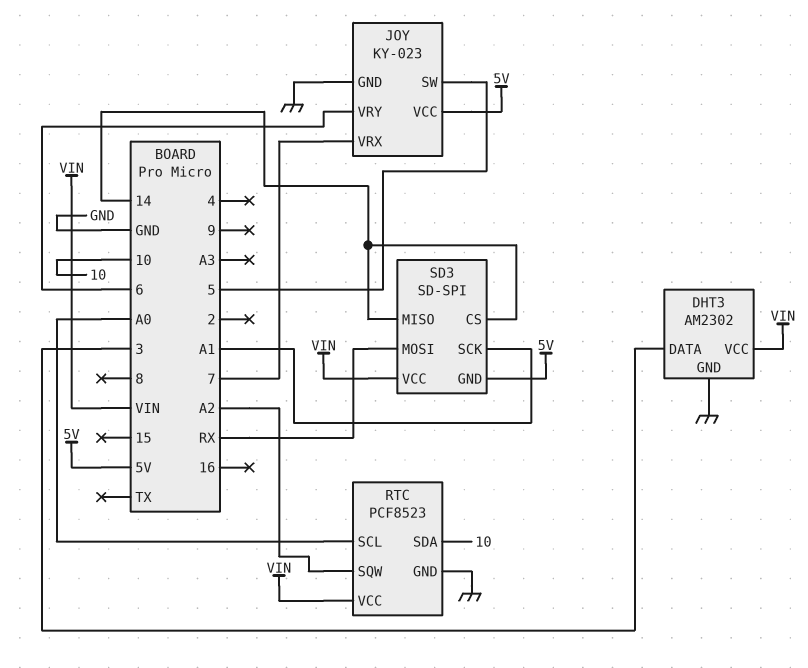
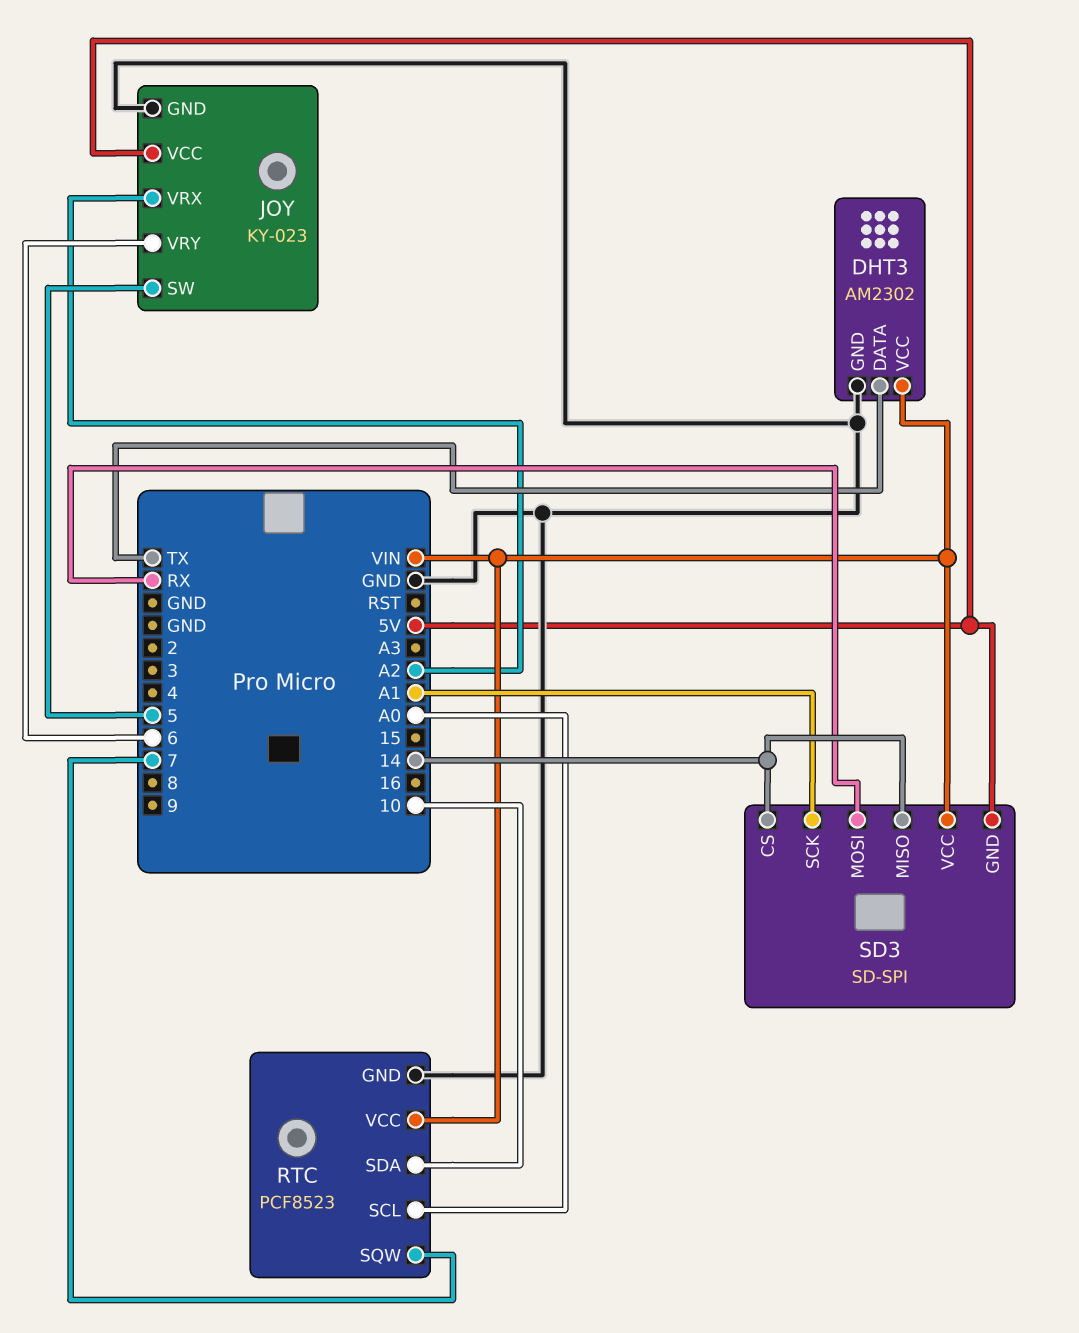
DHT3 pin DATA: 3 -> TX
JOY pin VRX: 7 -> A2
RTC pin SQW: A2 -> 7

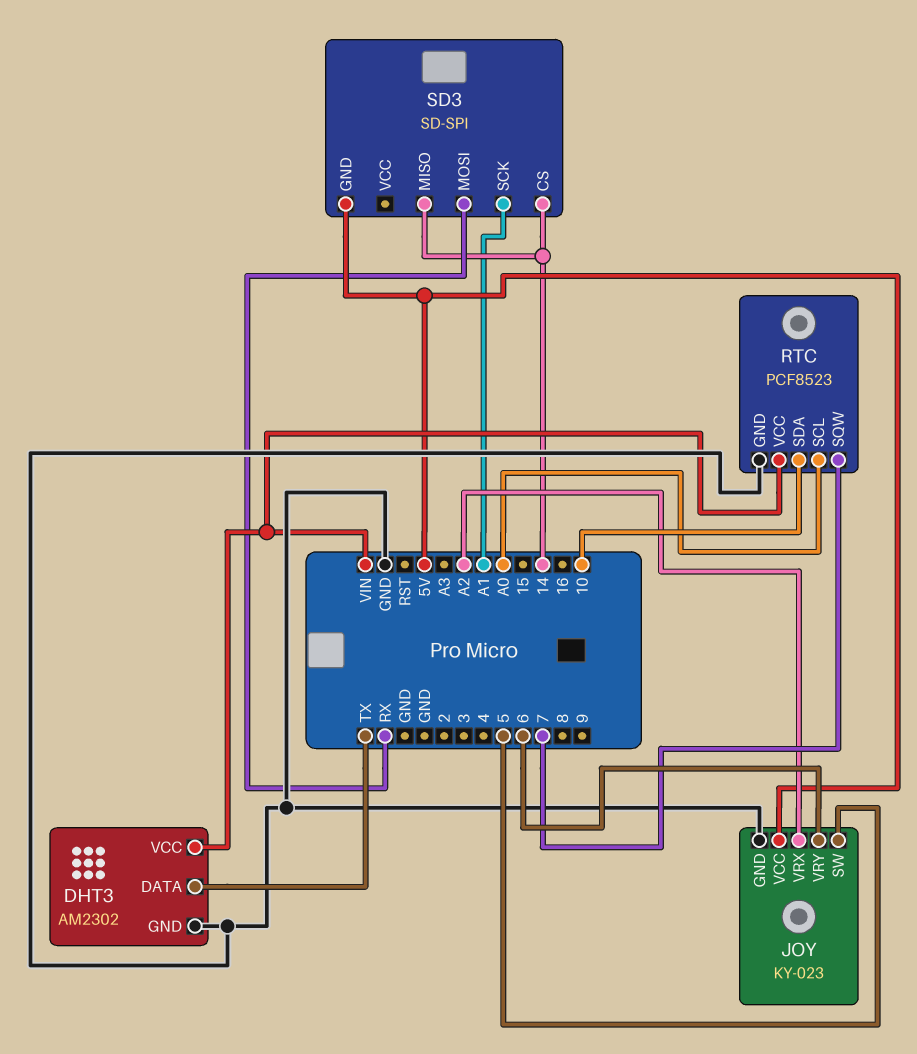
SD3 pin VCC: VIN -> none

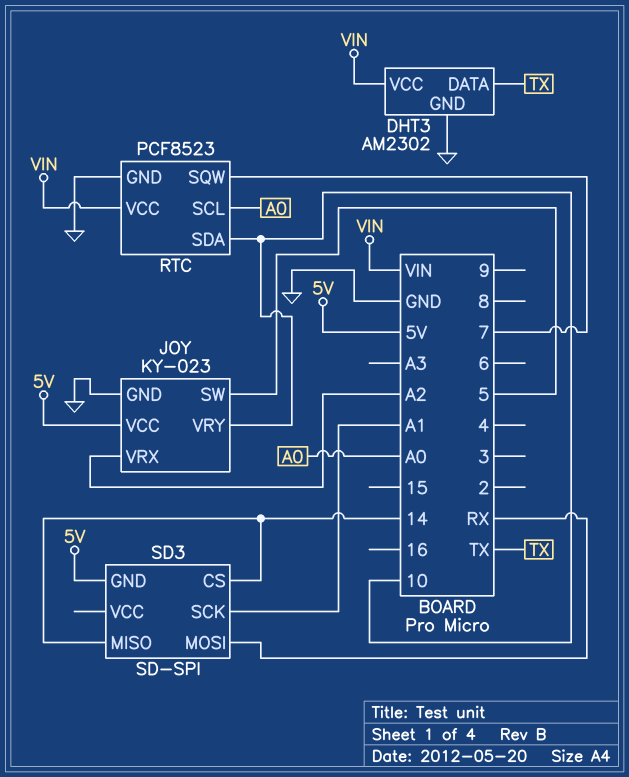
JOY pin VRY: 6 -> 10

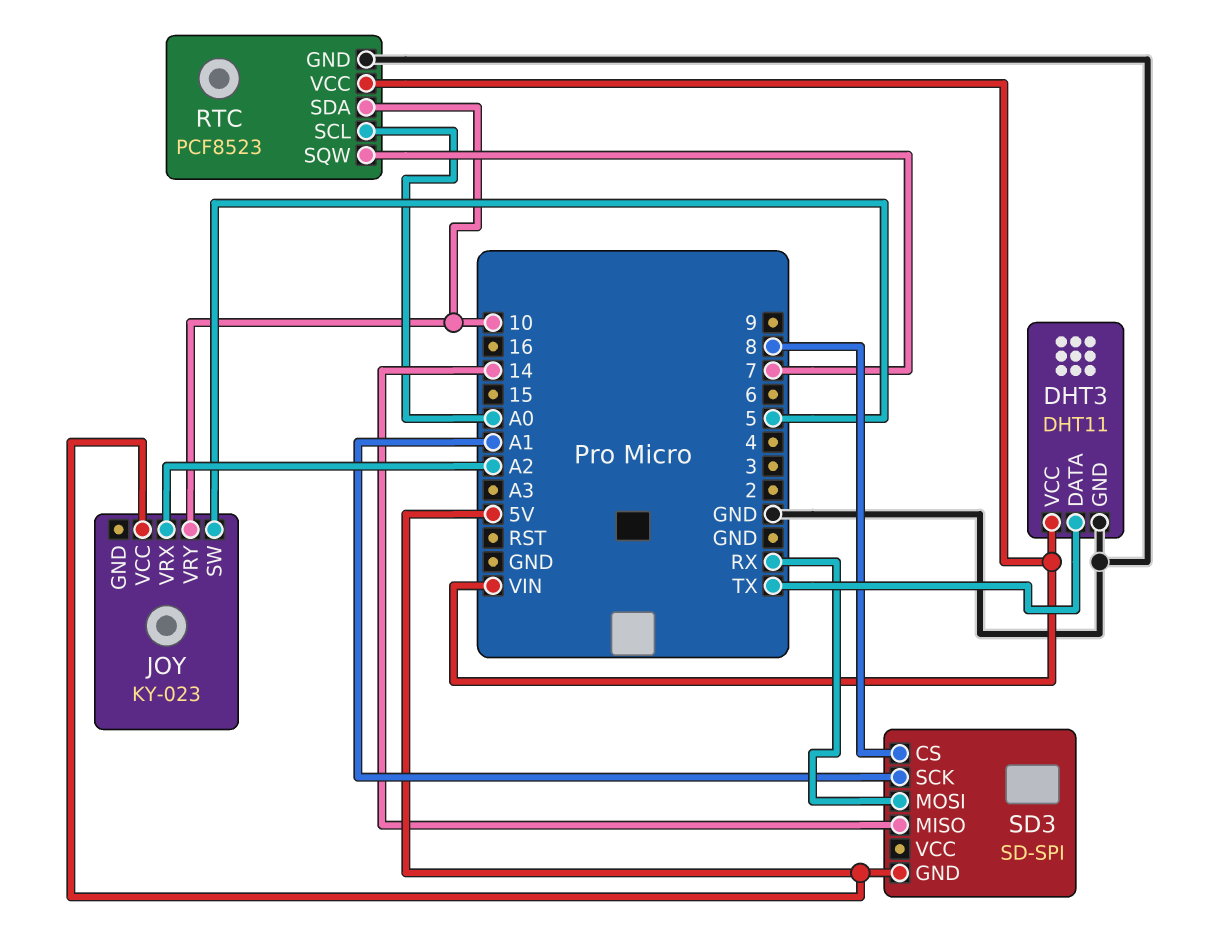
DHT3: AM2302 -> DHT11
JOY pin GND: GND -> none
SD3 pin CS: 14 -> 8

